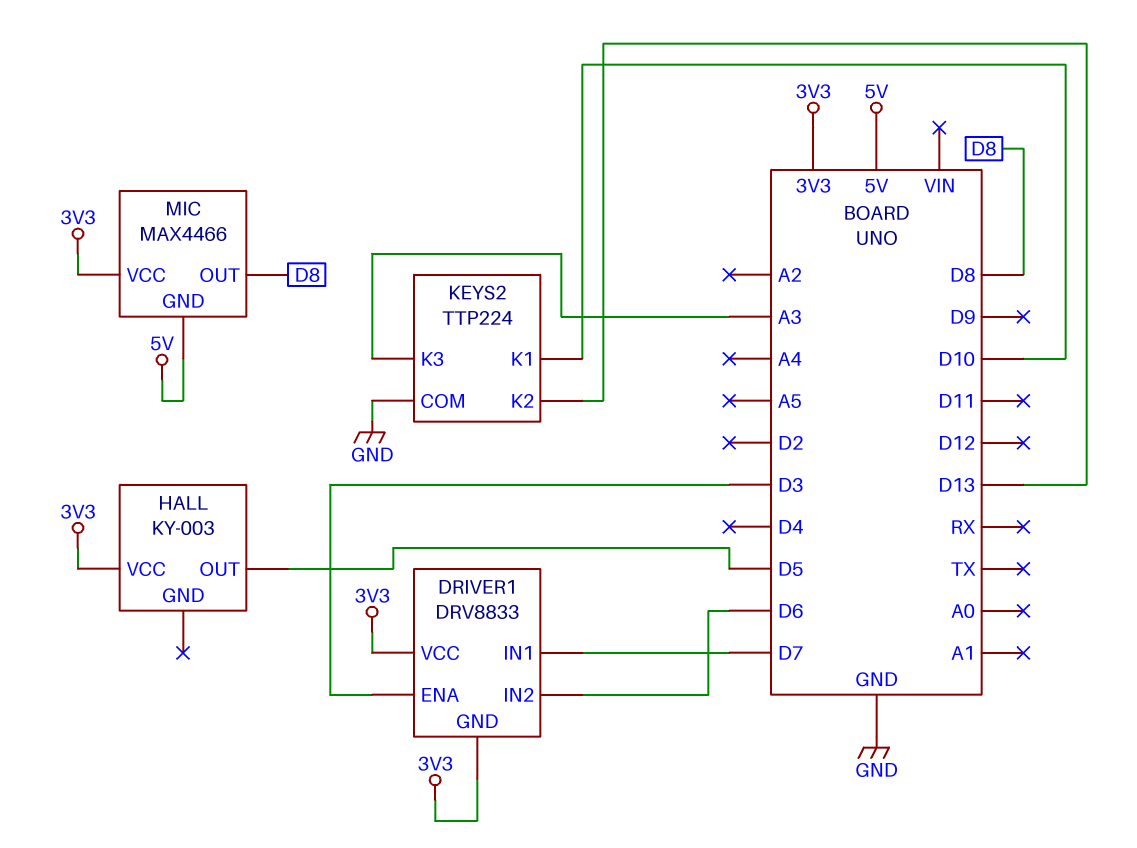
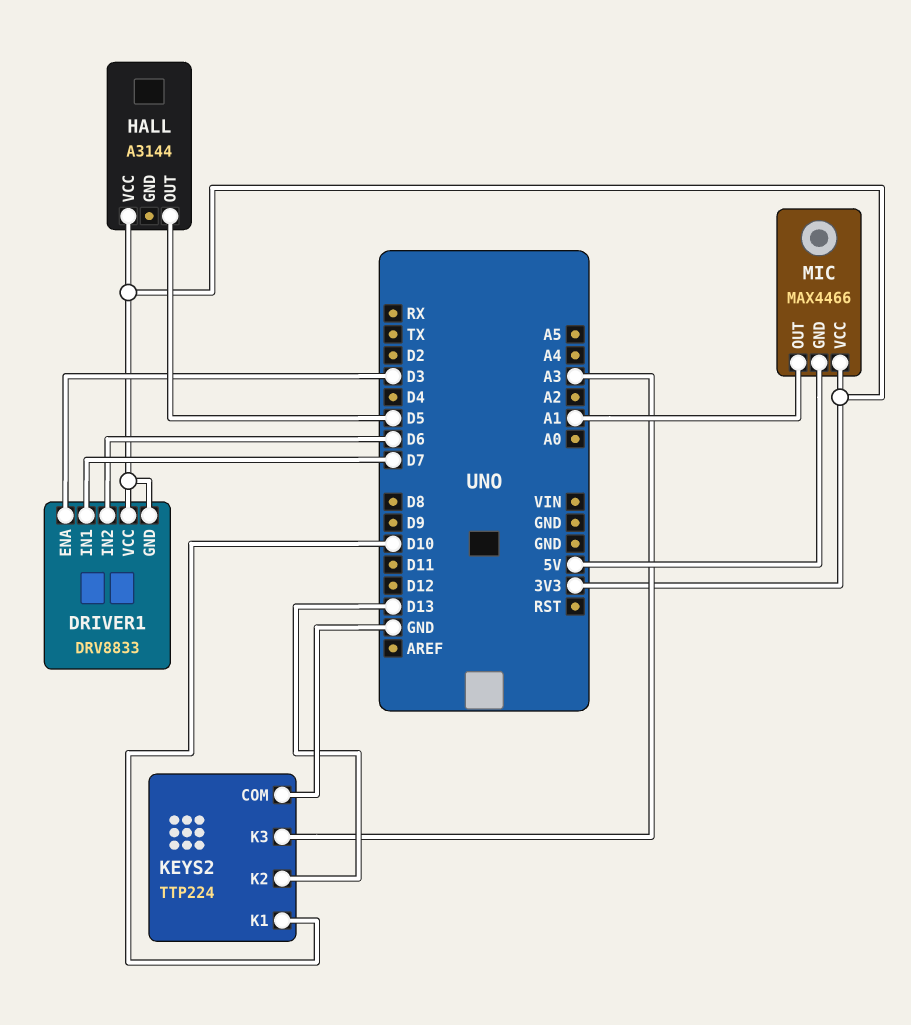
HALL: KY-003 -> A3144
MIC pin OUT: D8 -> A1

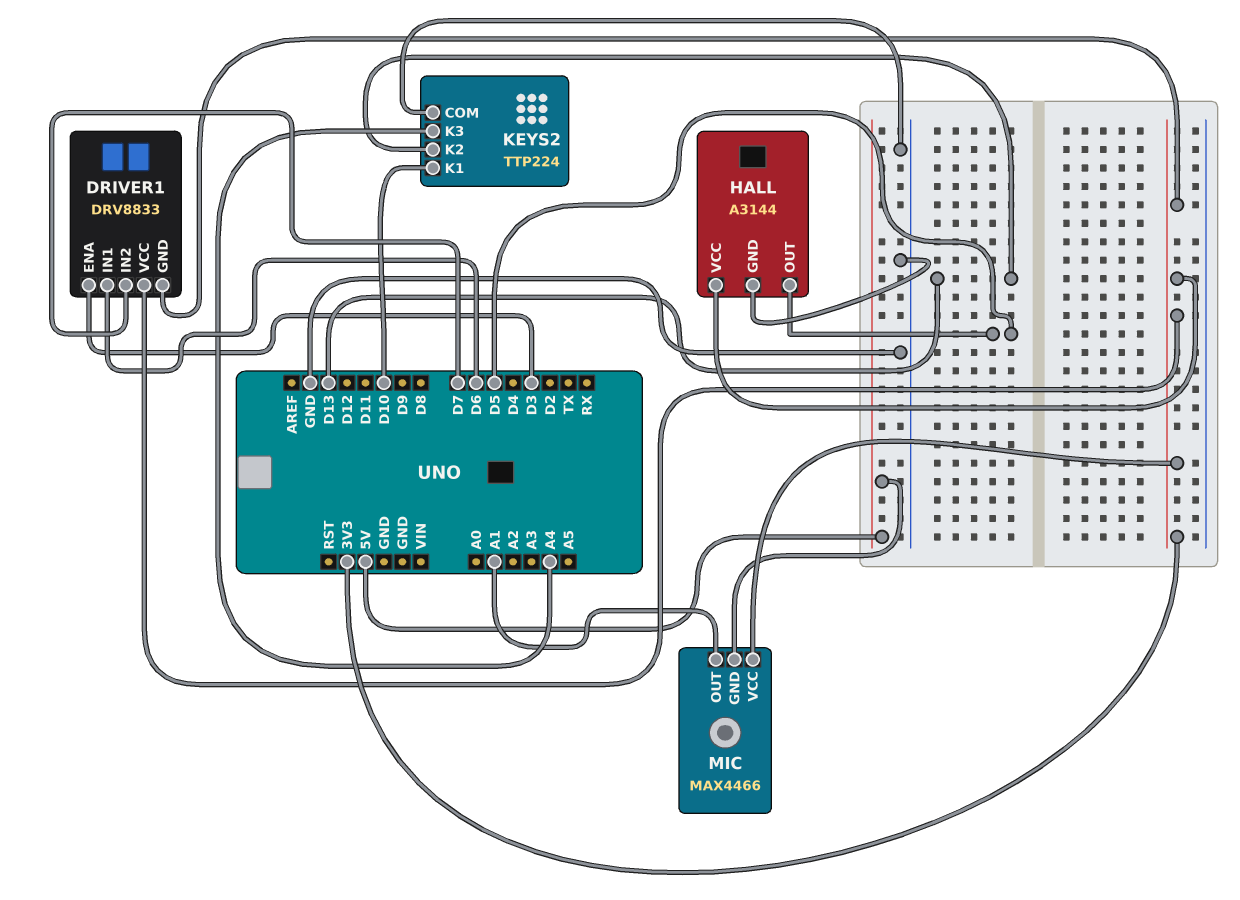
DRIVER1 pin IN1: D7 -> D6
DRIVER1 pin IN2: D6 -> D7
HALL pin GND: none -> GND
KEYS2 pin K3: A3 -> A4

